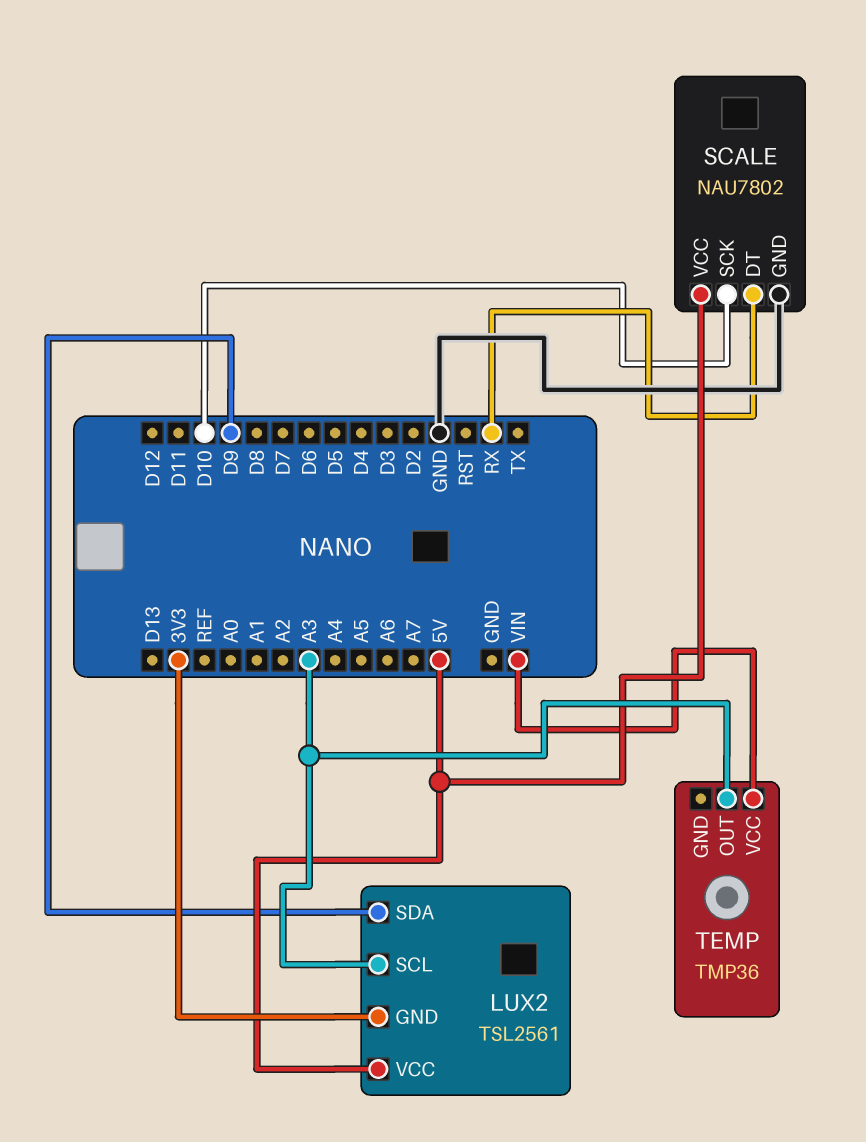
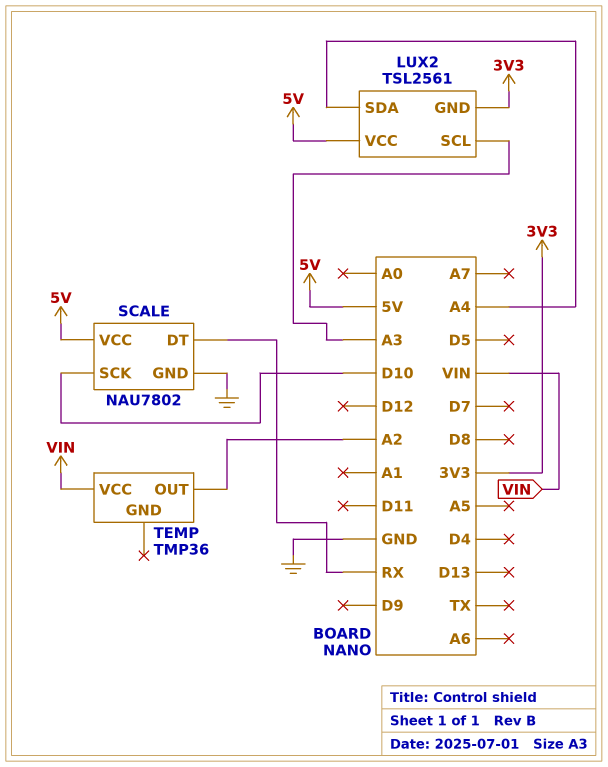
LUX2 pin SDA: D9 -> A4
TEMP pin OUT: A3 -> A2

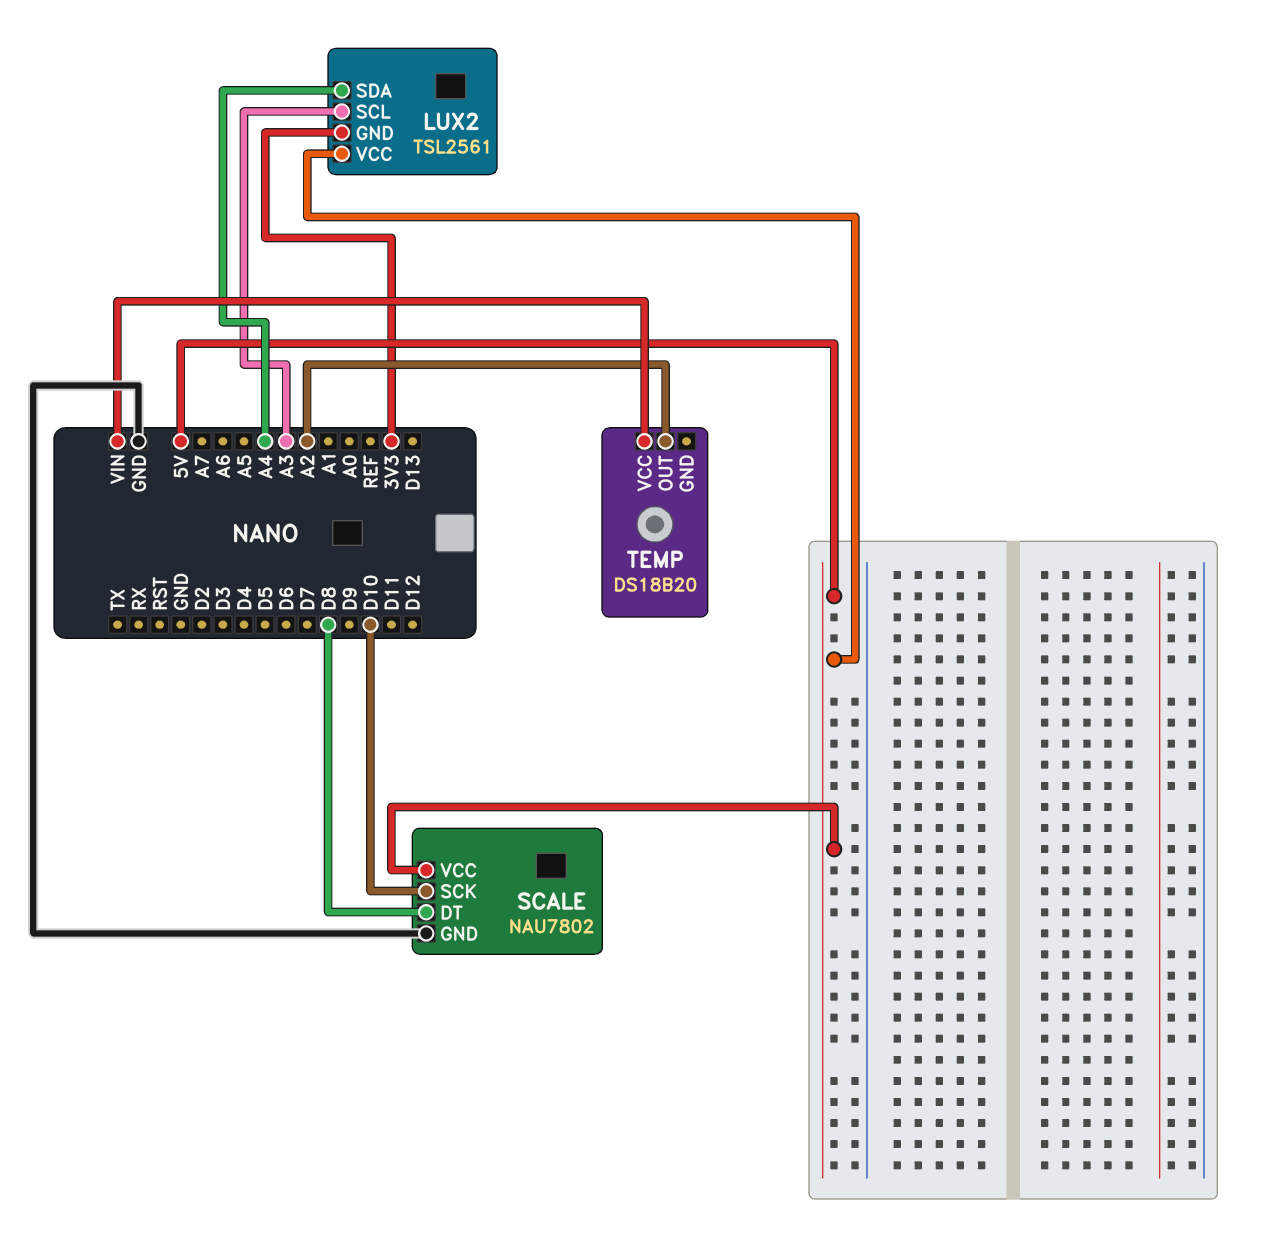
SCALE pin DT: RX -> D8
TEMP: TMP36 -> DS18B20

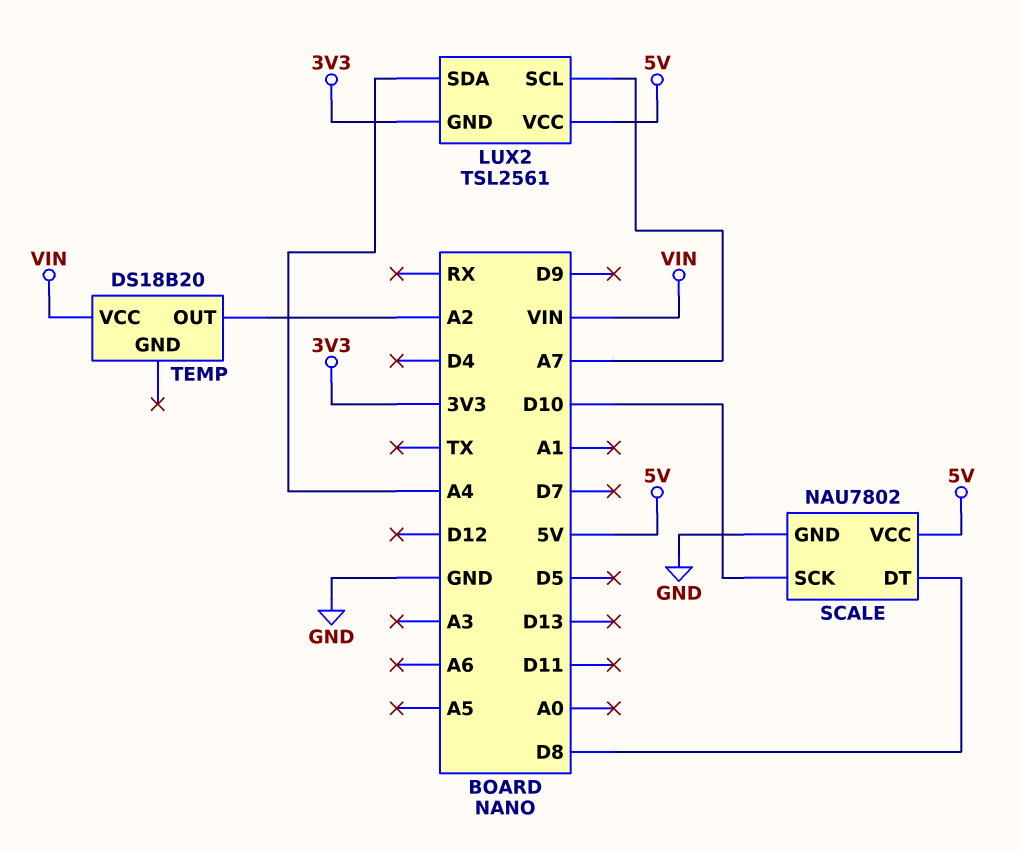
LUX2 pin SCL: A3 -> A7

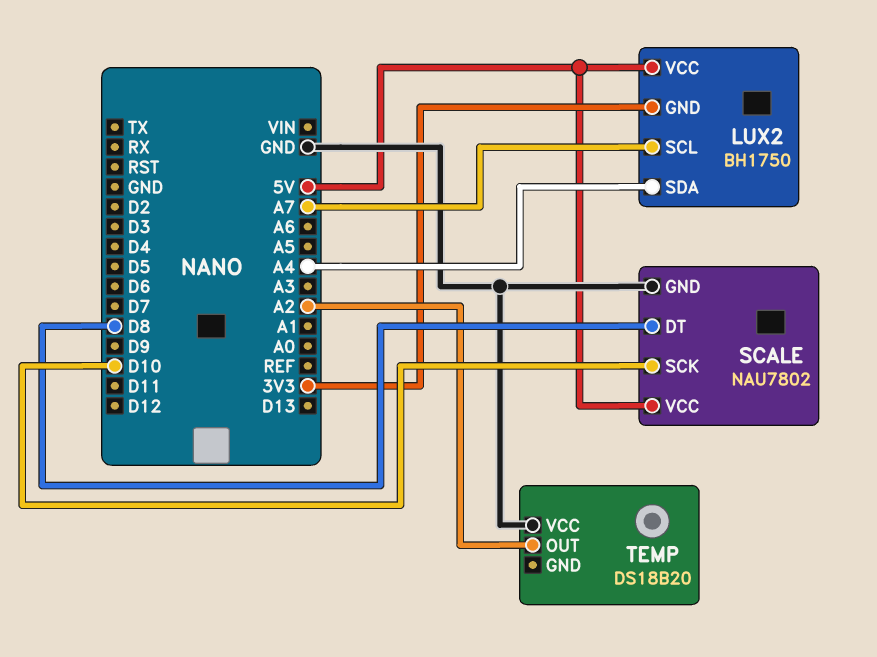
LUX2: TSL2561 -> BH1750
TEMP pin VCC: VIN -> GND

